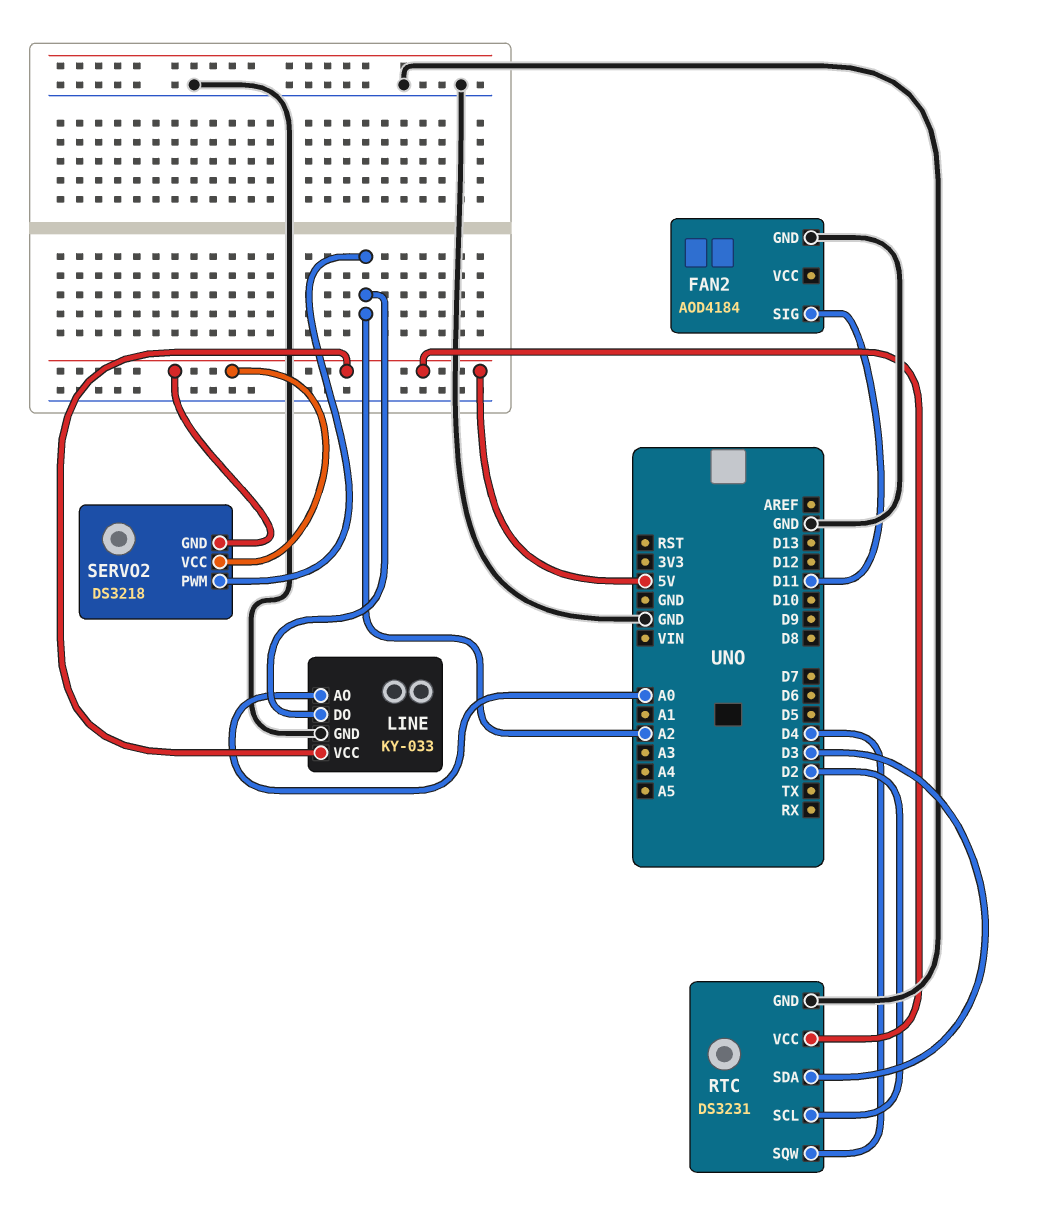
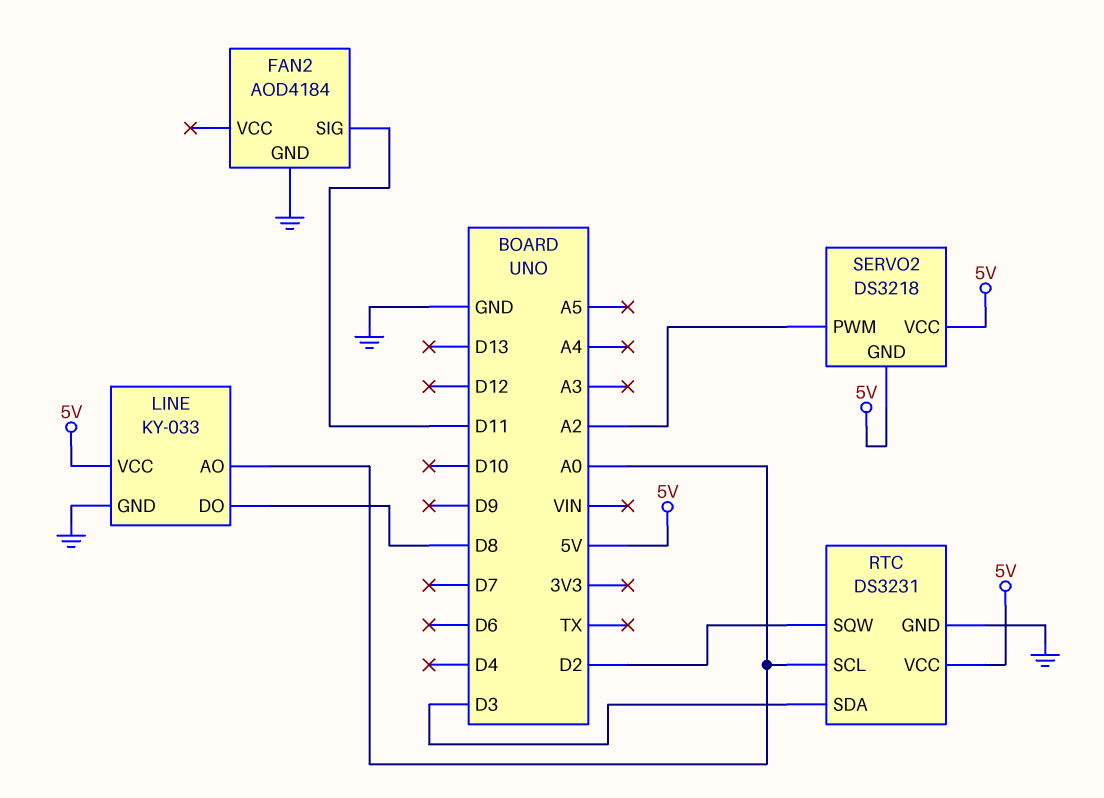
LINE pin DO: A2 -> D8
RTC pin SCL: D2 -> A0
RTC pin SQW: D4 -> D2

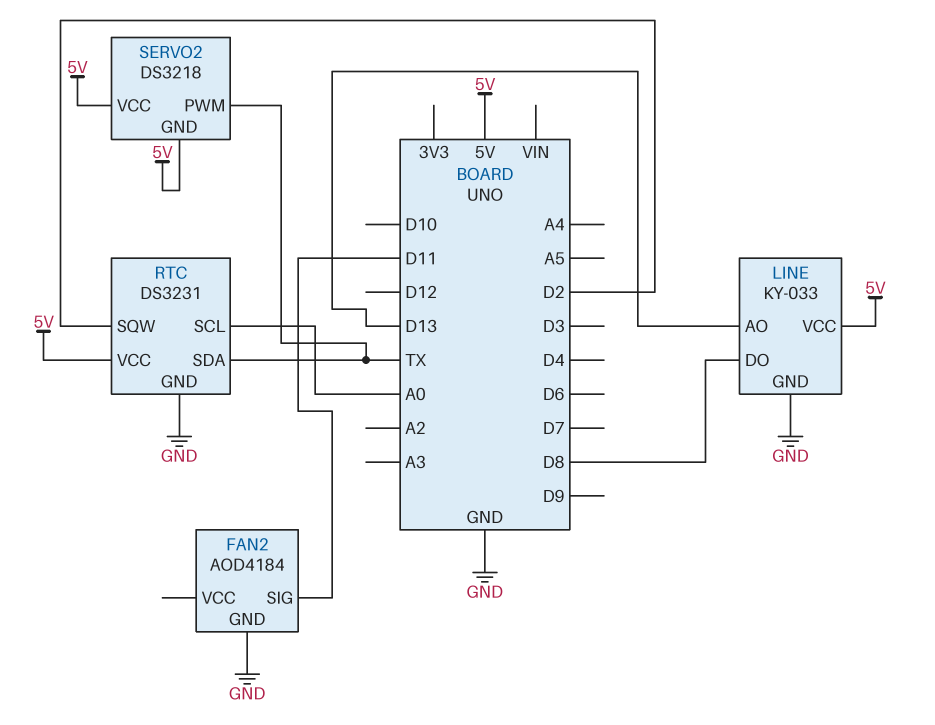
LINE pin AO: A0 -> D13
RTC pin SDA: D3 -> TX
SERVO2 pin PWM: A2 -> TX

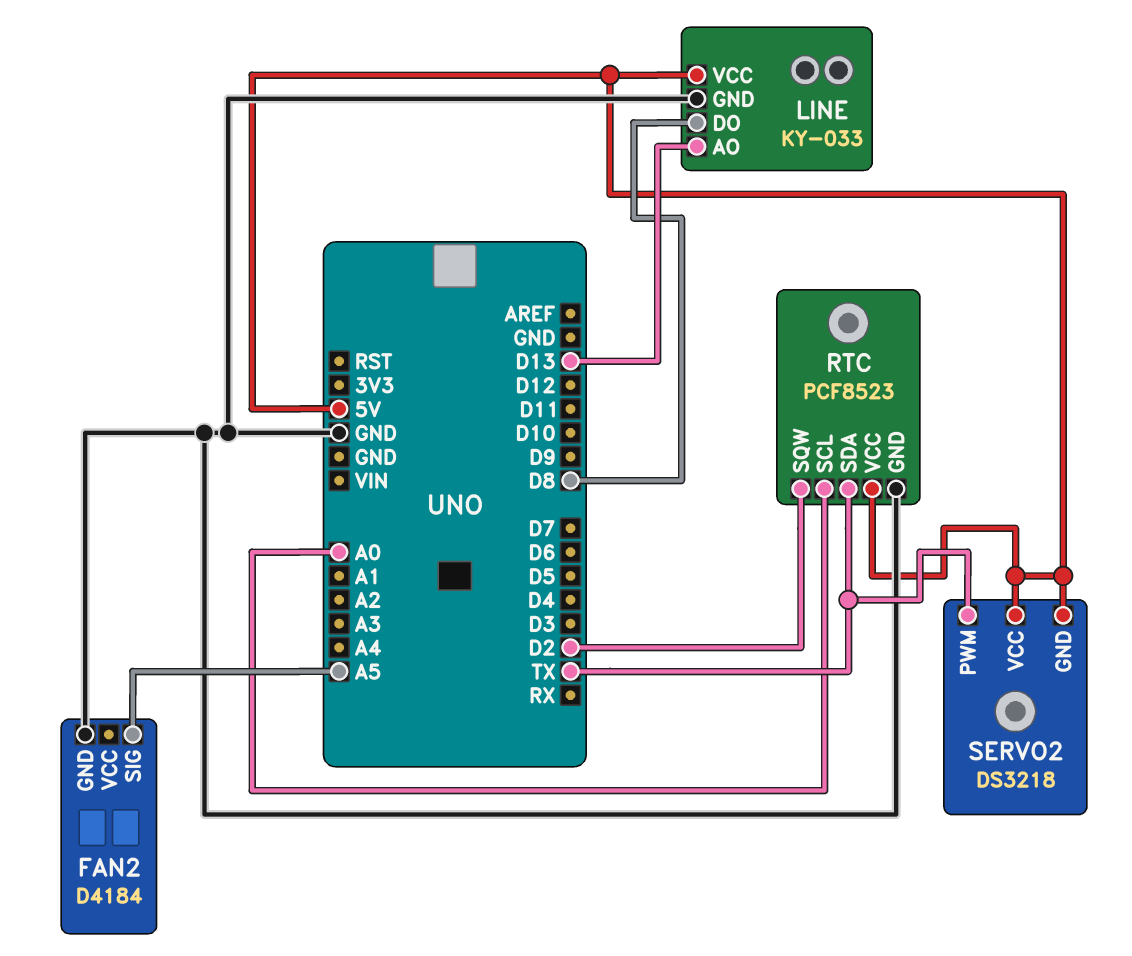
FAN2: AOD4184 -> D4184
FAN2 pin SIG: D11 -> A5
RTC: DS3231 -> PCF8523

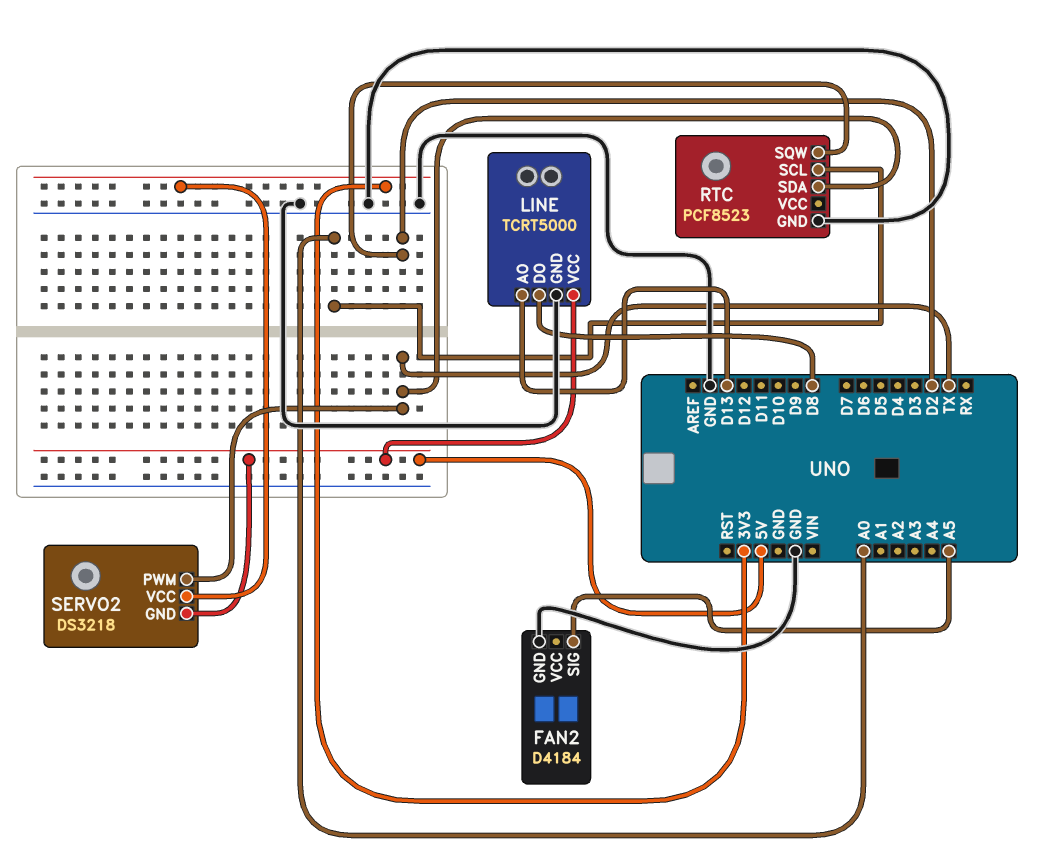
LINE: KY-033 -> TCRT5000
RTC pin VCC: 5V -> none
SERVO2 pin VCC: 5V -> 3V3

